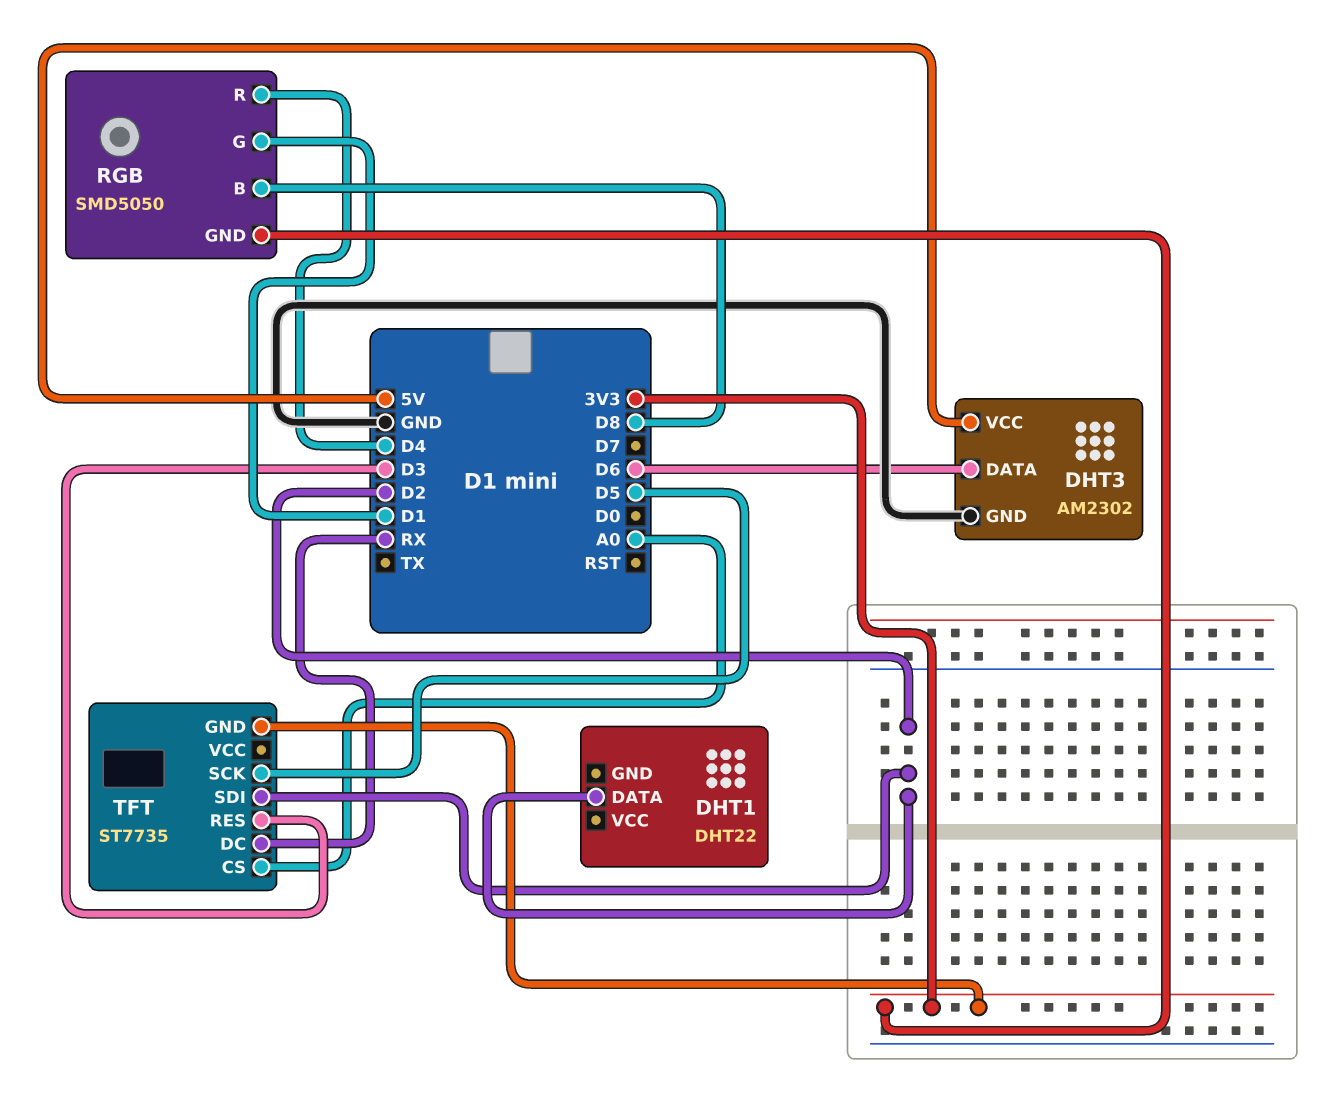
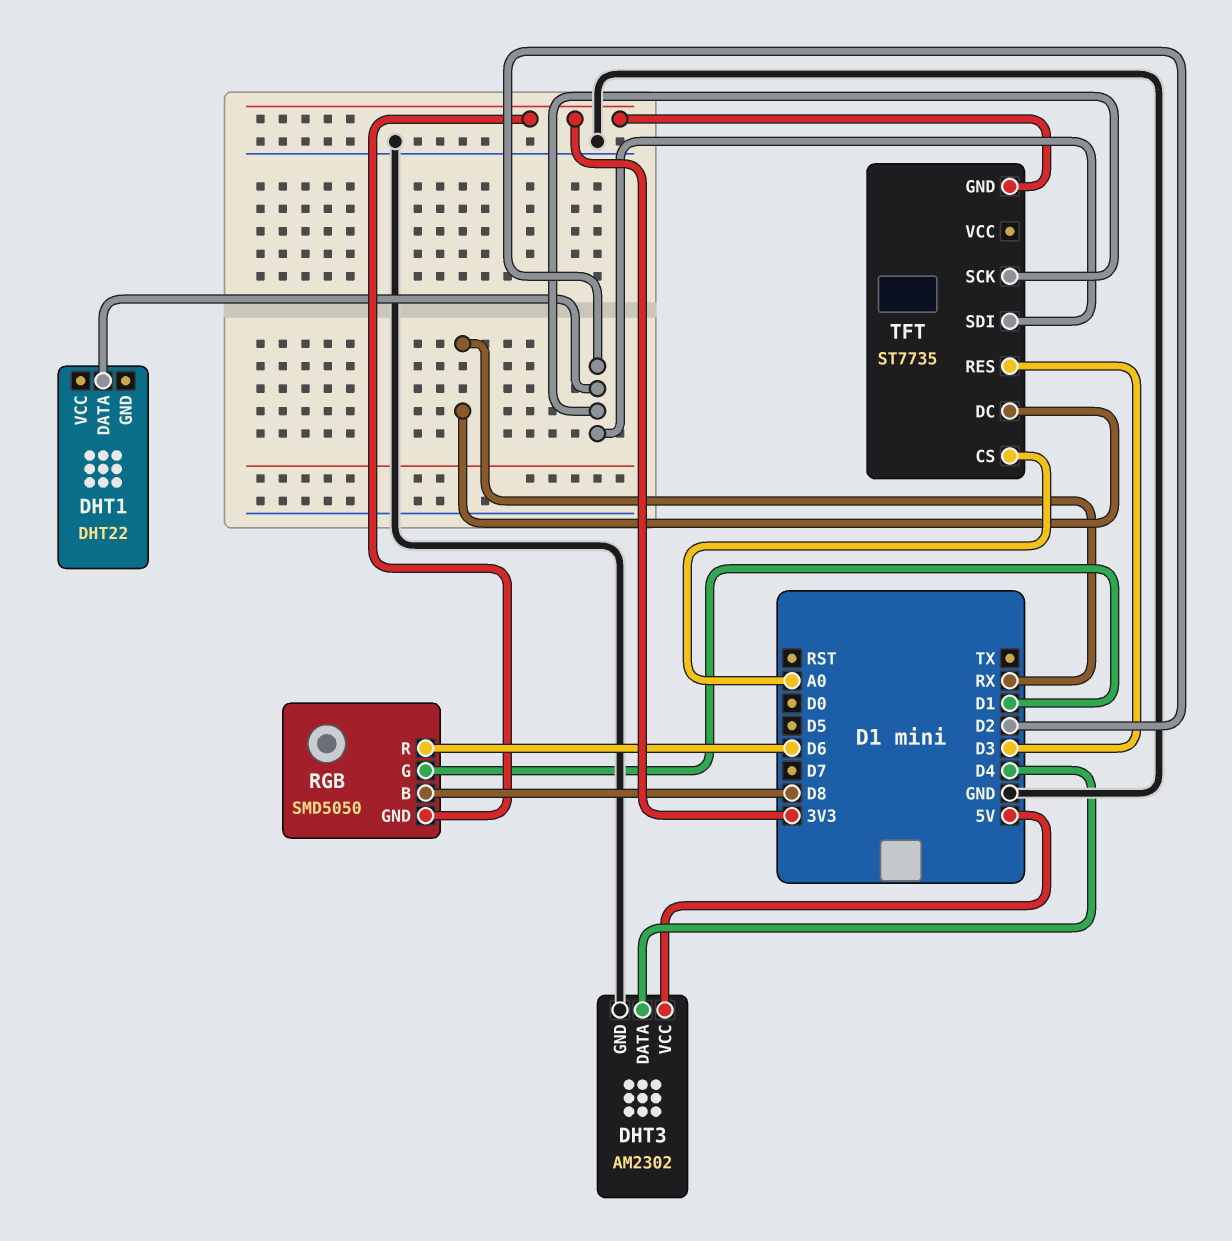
DHT3 pin DATA: D6 -> D4
RGB pin R: D4 -> D6
TFT pin SCK: D5 -> D2

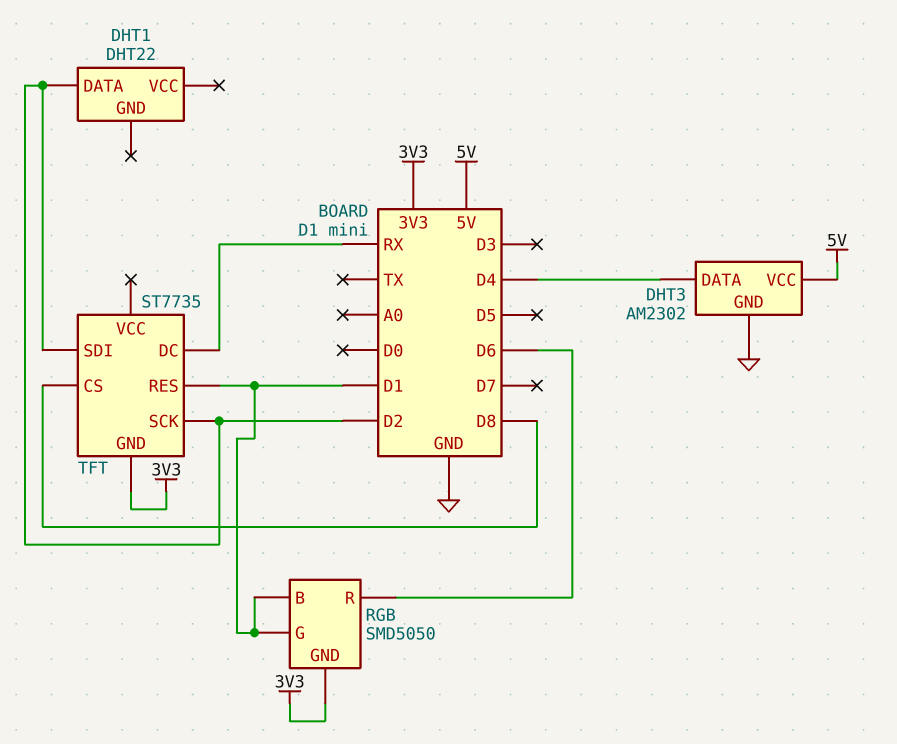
RGB pin B: D8 -> D1
TFT pin CS: A0 -> D8
TFT pin RES: D3 -> D1

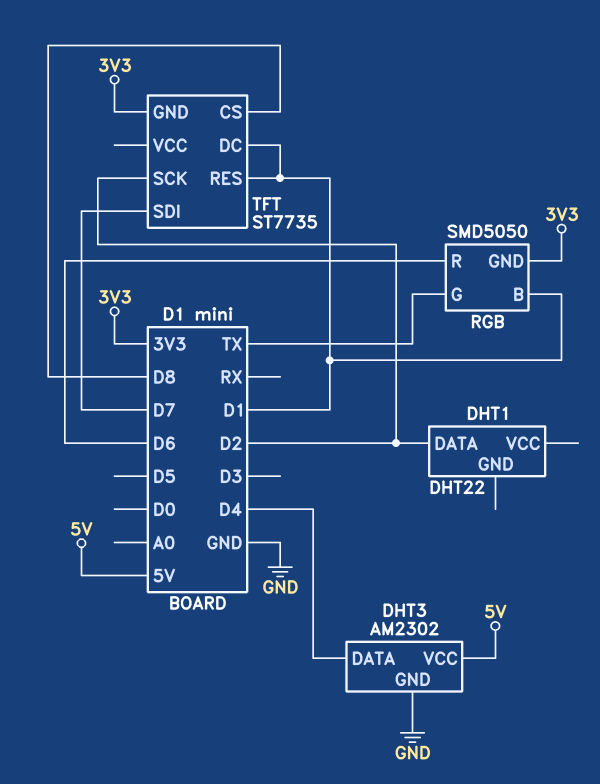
RGB pin G: D1 -> TX
TFT pin DC: RX -> D1
TFT pin SDI: D2 -> D7

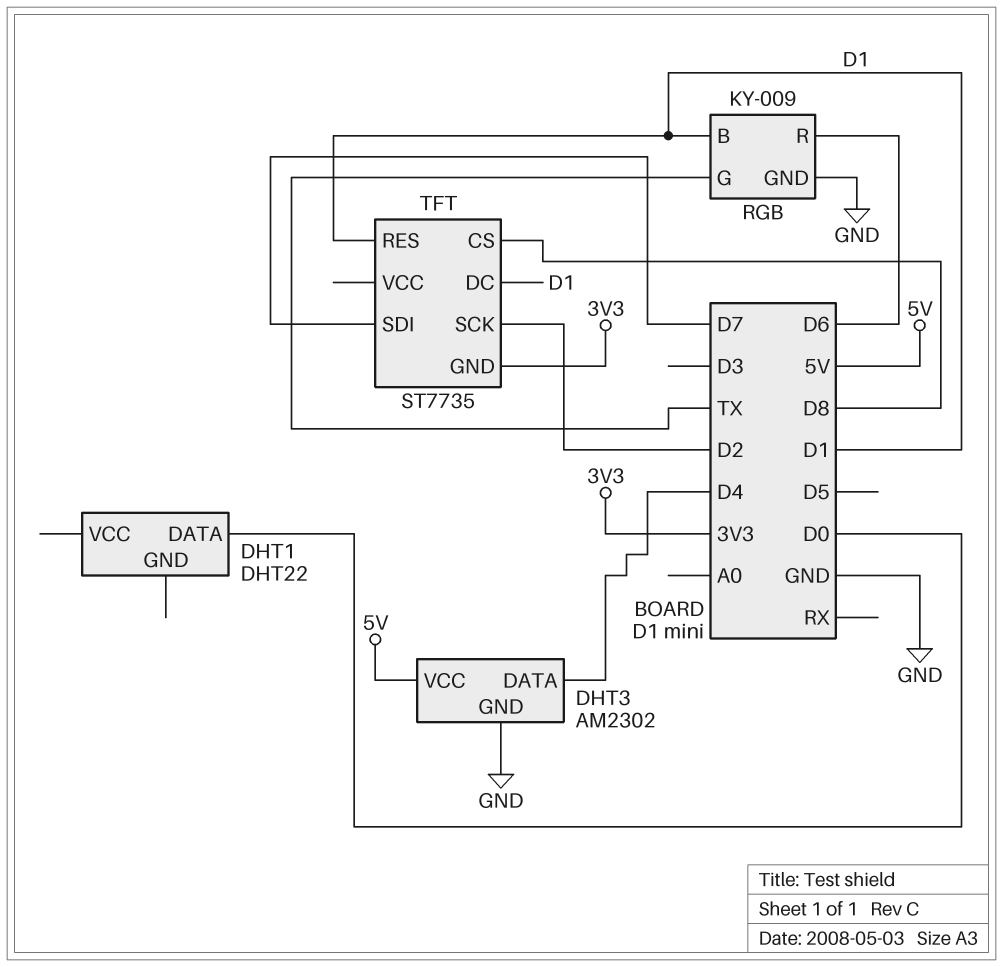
DHT1 pin DATA: D2 -> D0
RGB: SMD5050 -> KY-009
RGB pin GND: 3V3 -> GND

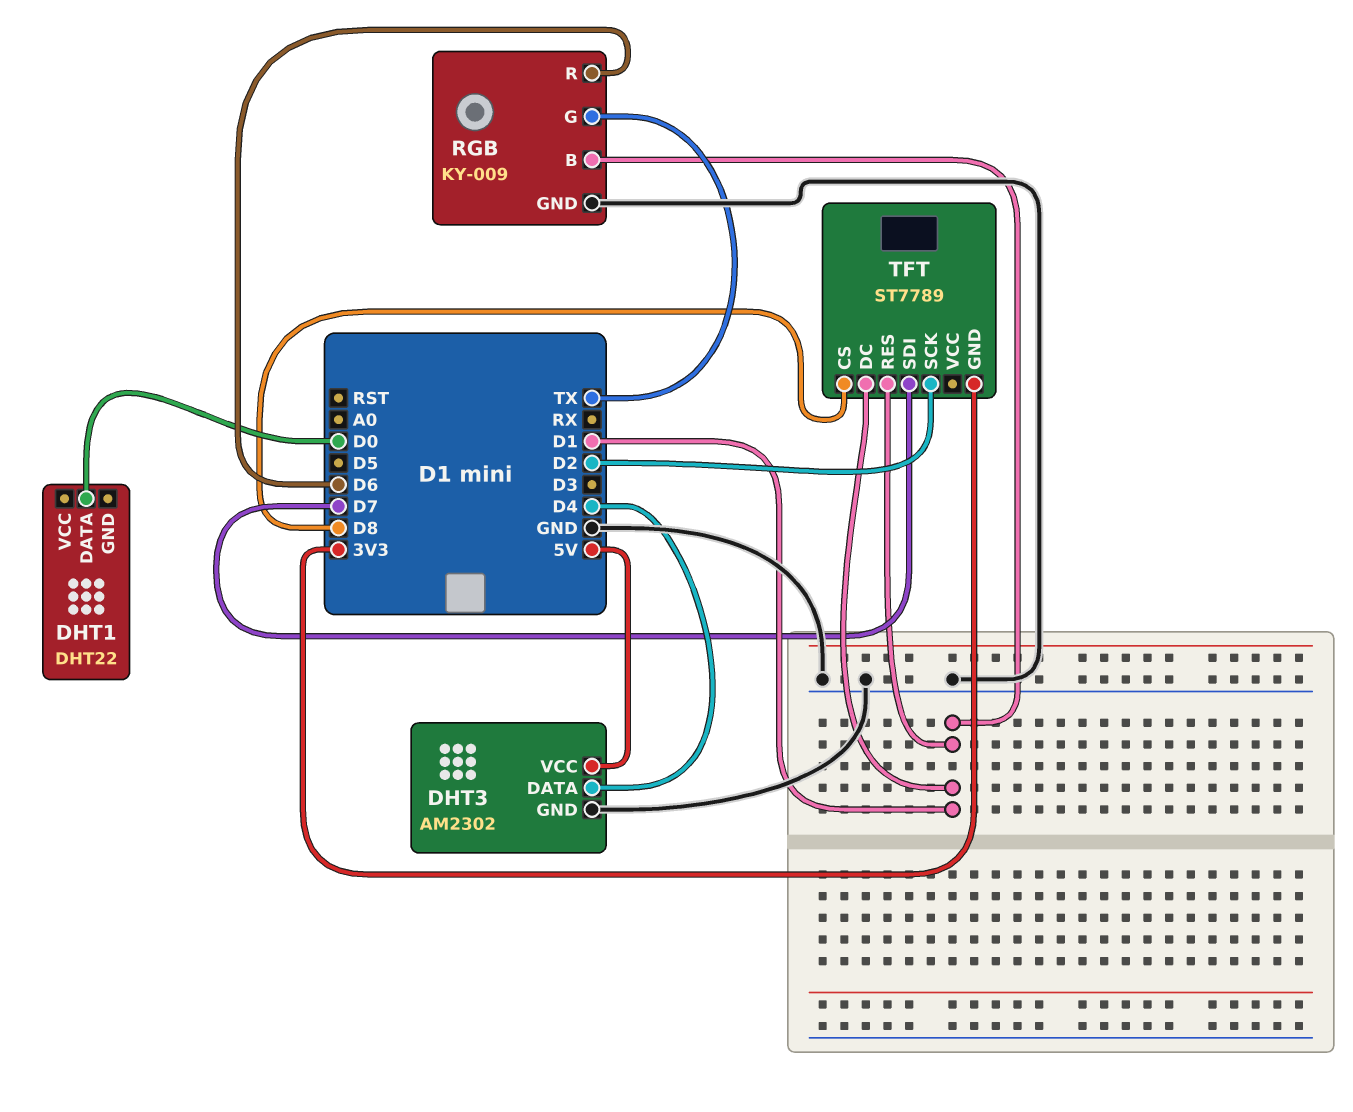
TFT: ST7735 -> ST7789

